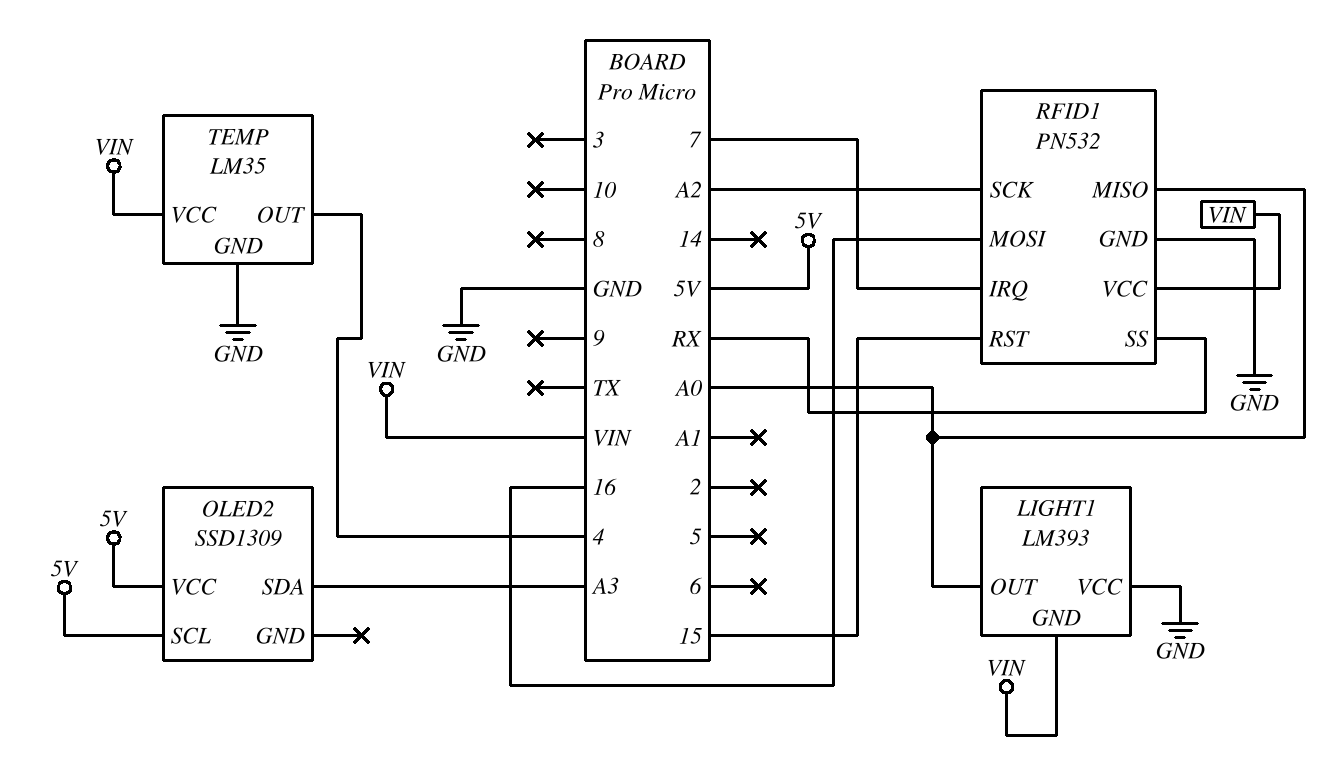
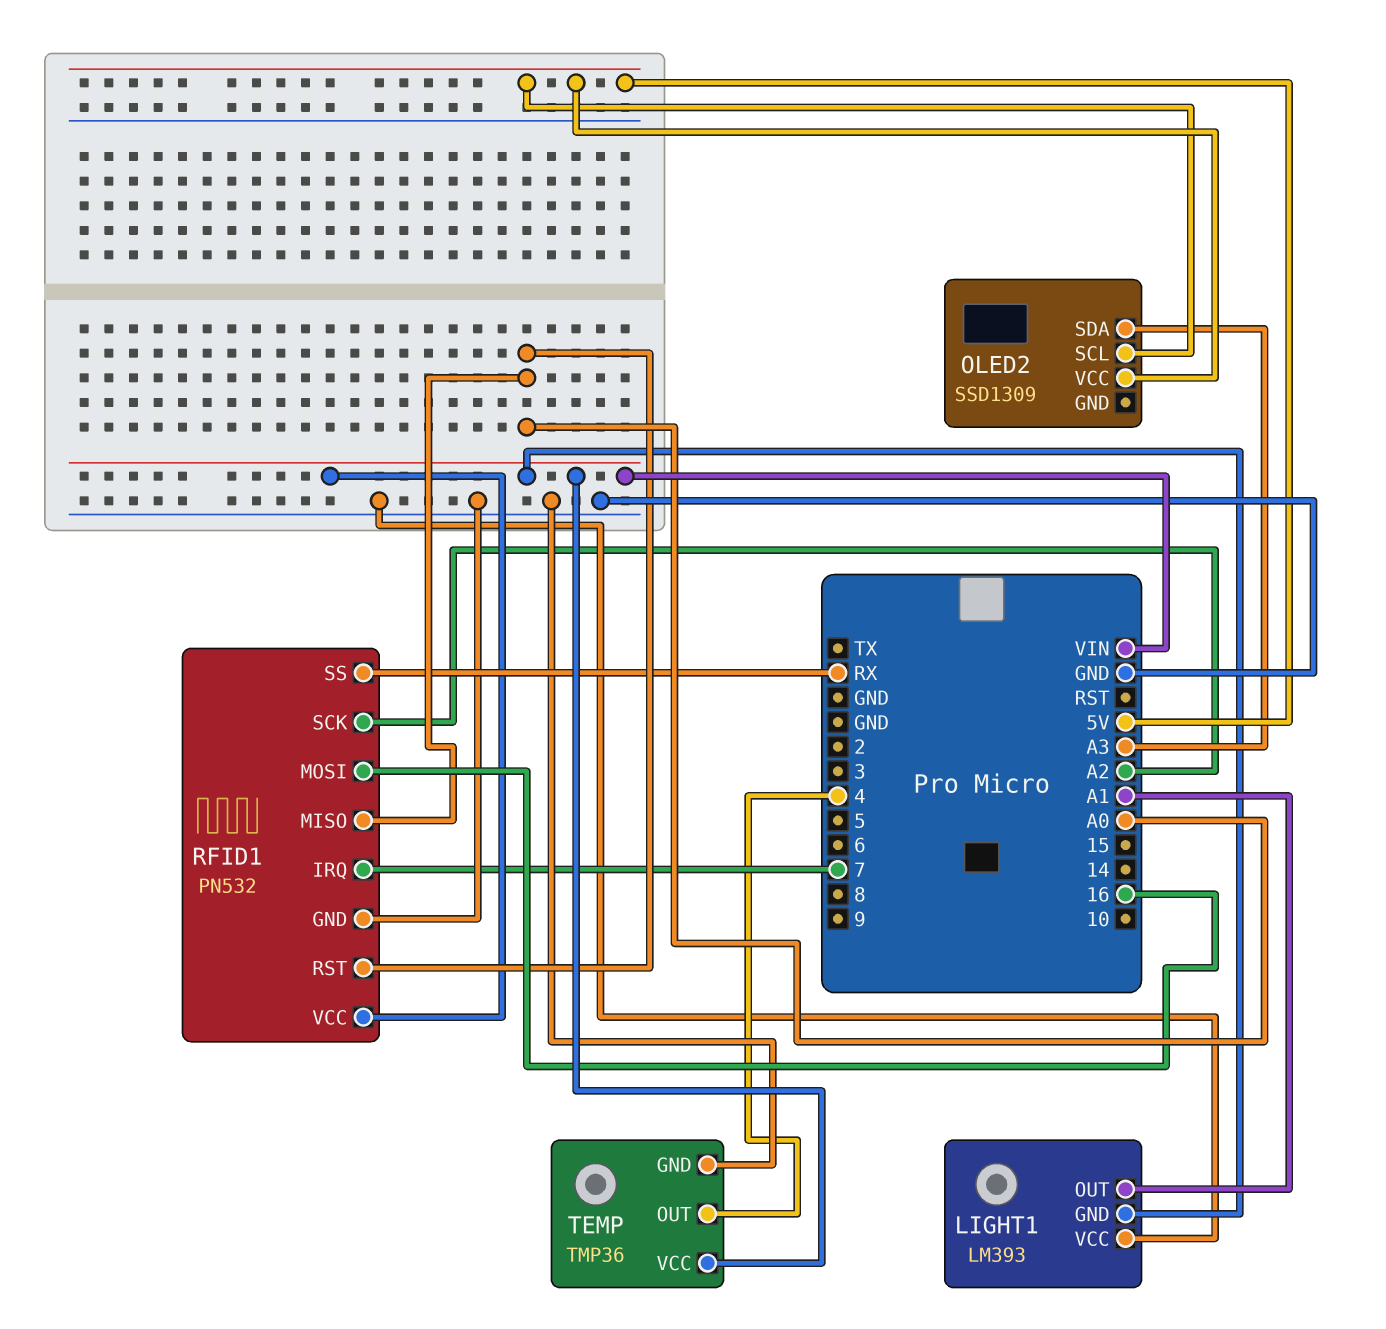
LIGHT1 pin OUT: A0 -> A1
RFID1 pin RST: 15 -> A0
TEMP: LM35 -> TMP36

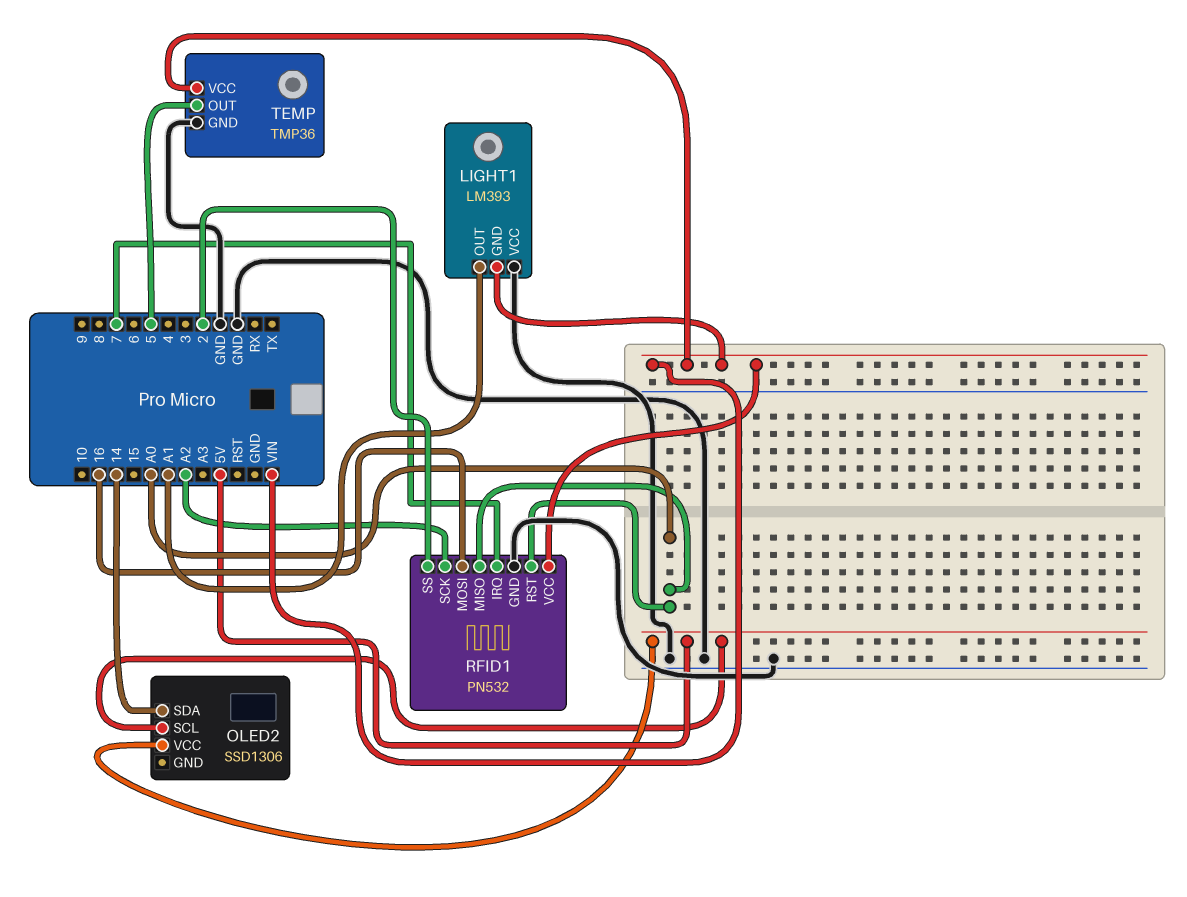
OLED2: SSD1309 -> SSD1306
OLED2 pin SDA: A3 -> 14
RFID1 pin SS: RX -> 2
TEMP pin OUT: 4 -> 5

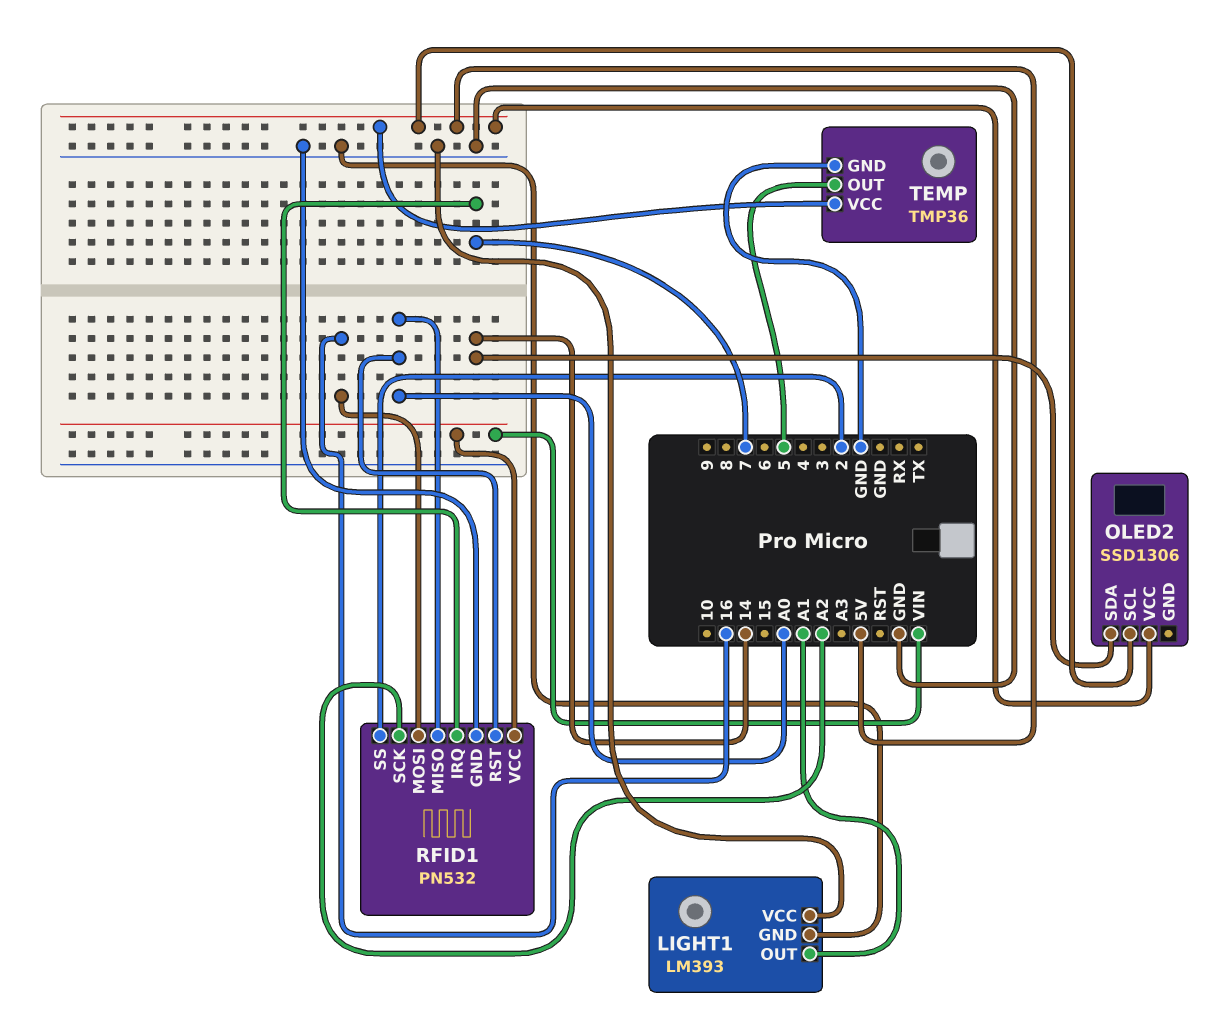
LIGHT1 pin GND: VIN -> GND
TEMP pin VCC: VIN -> 5V

